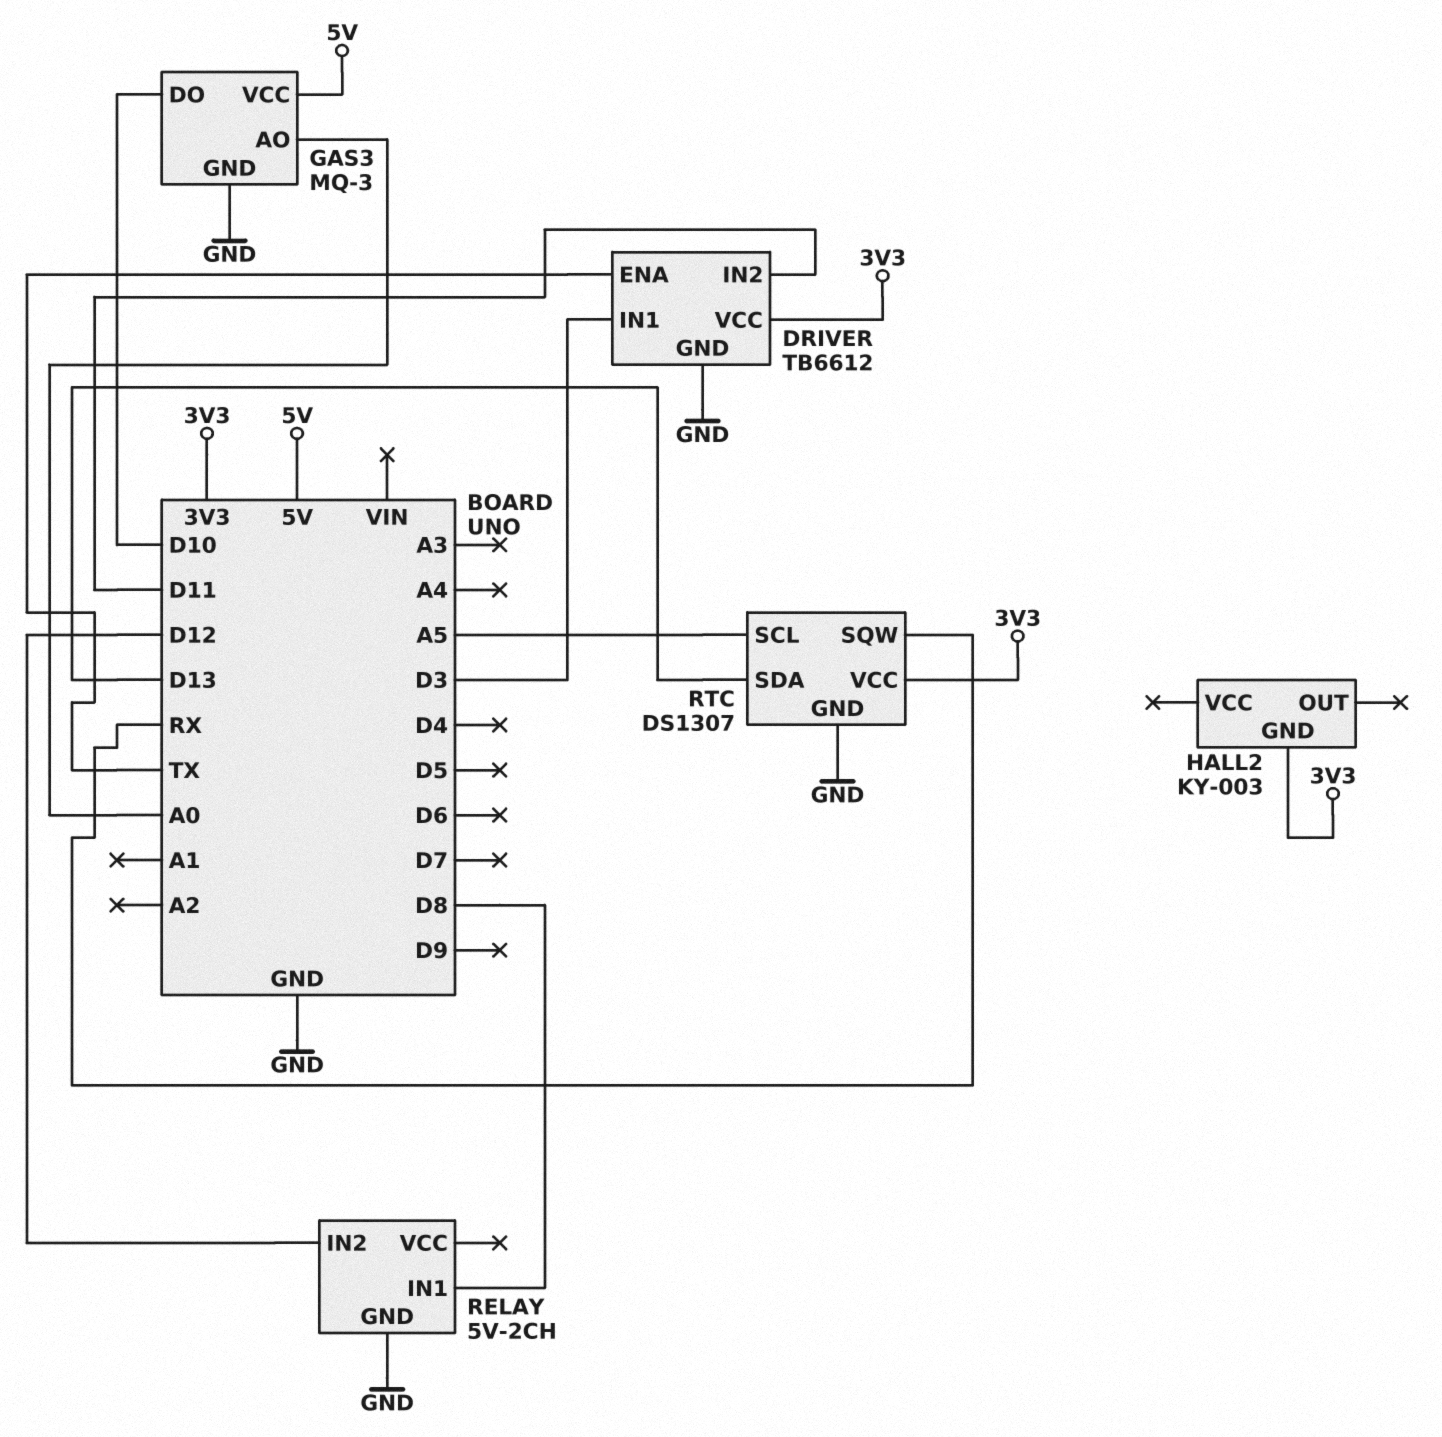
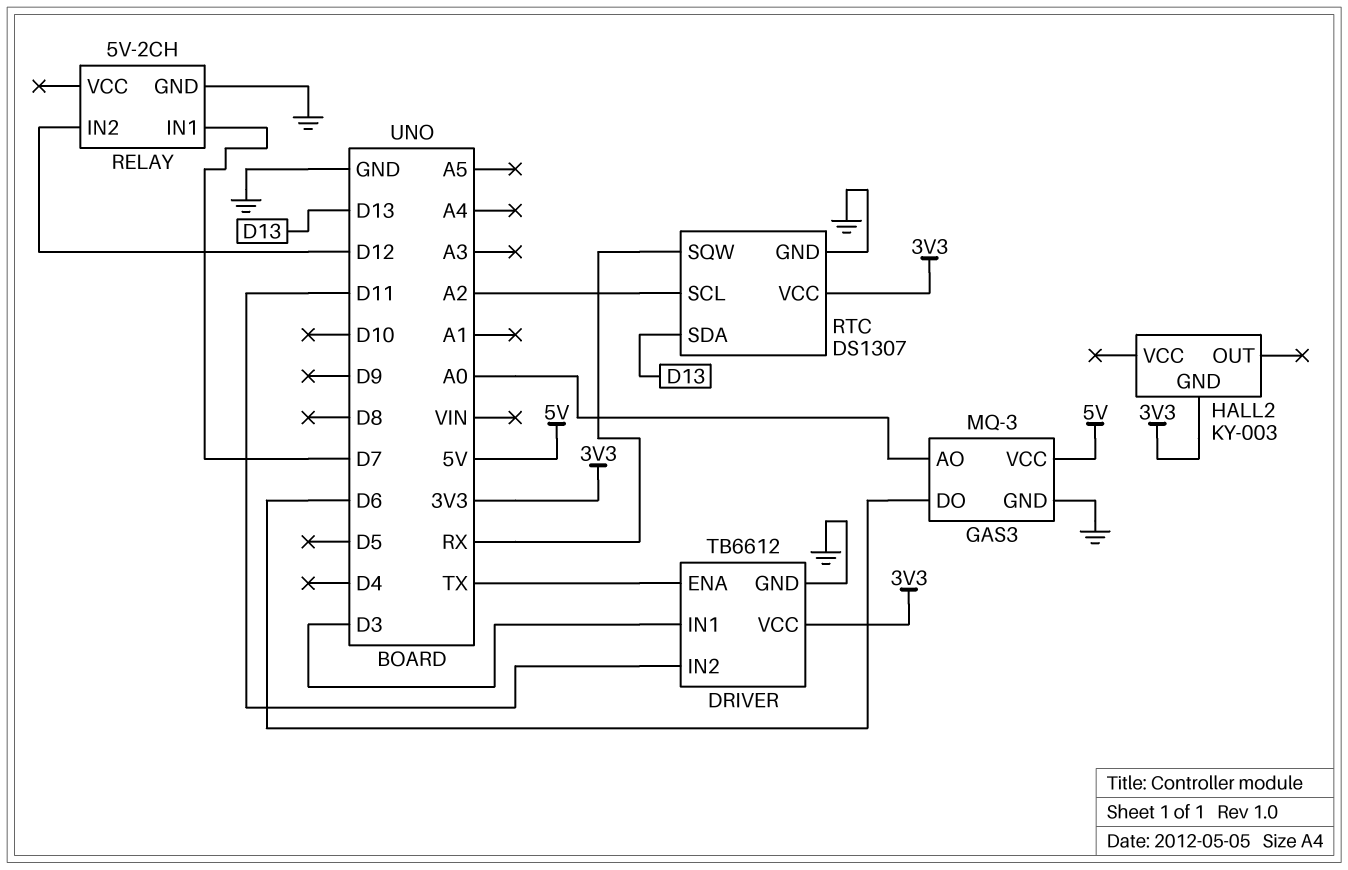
GAS3 pin DO: D10 -> D6
RELAY pin IN1: D8 -> D7
RTC pin SCL: A5 -> A2

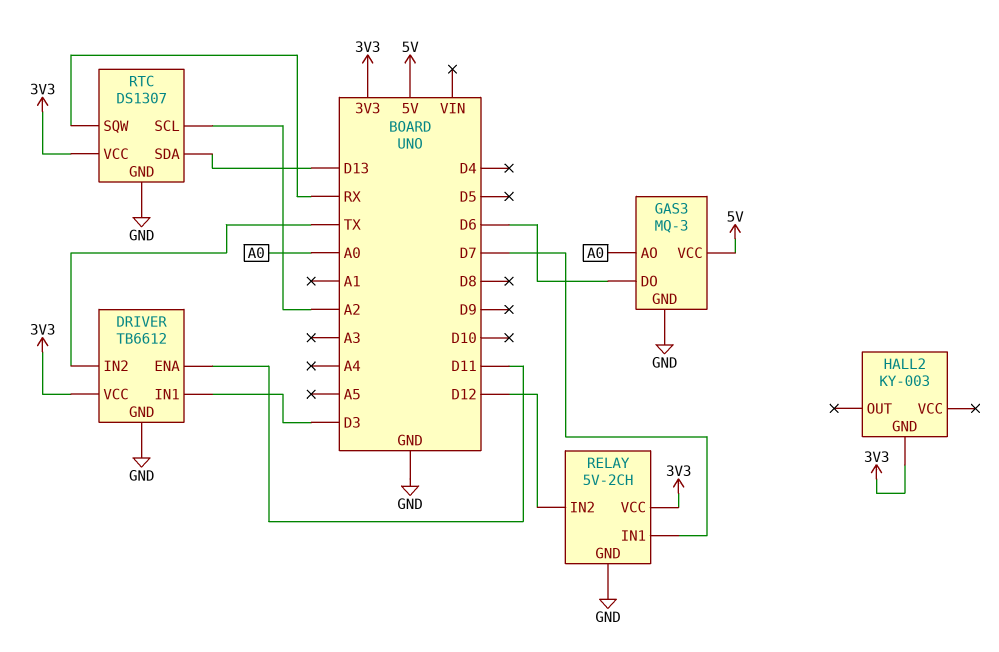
DRIVER pin ENA: TX -> D11
DRIVER pin IN2: D11 -> TX
RELAY pin VCC: none -> 3V3

